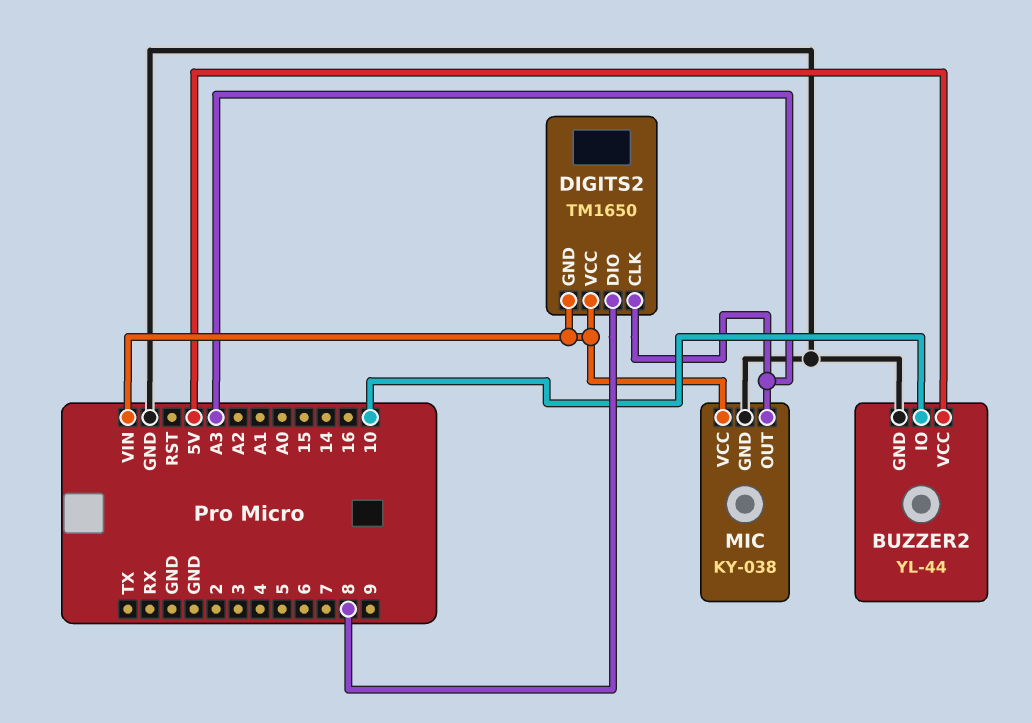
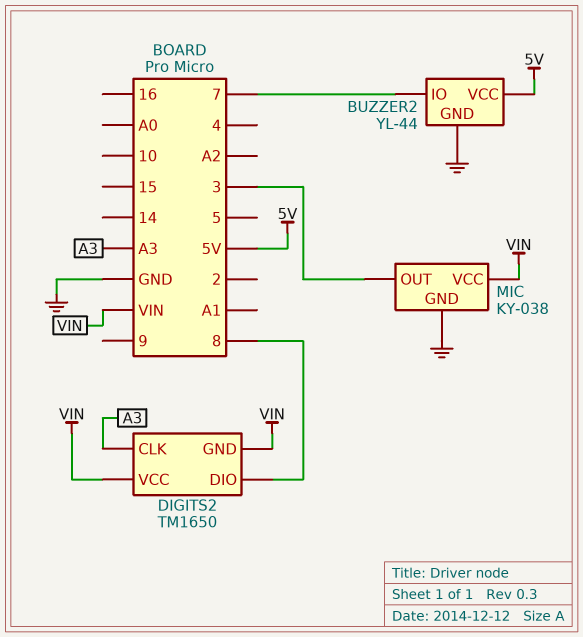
BUZZER2 pin IO: 10 -> 7
MIC pin OUT: A3 -> 3

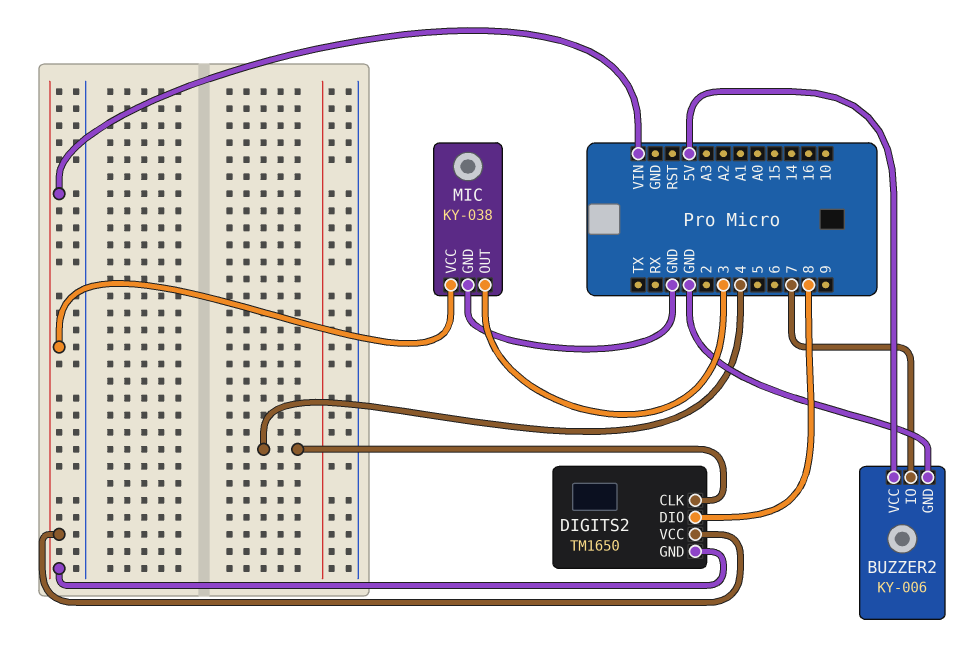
BUZZER2: YL-44 -> KY-006
DIGITS2 pin CLK: A3 -> 4

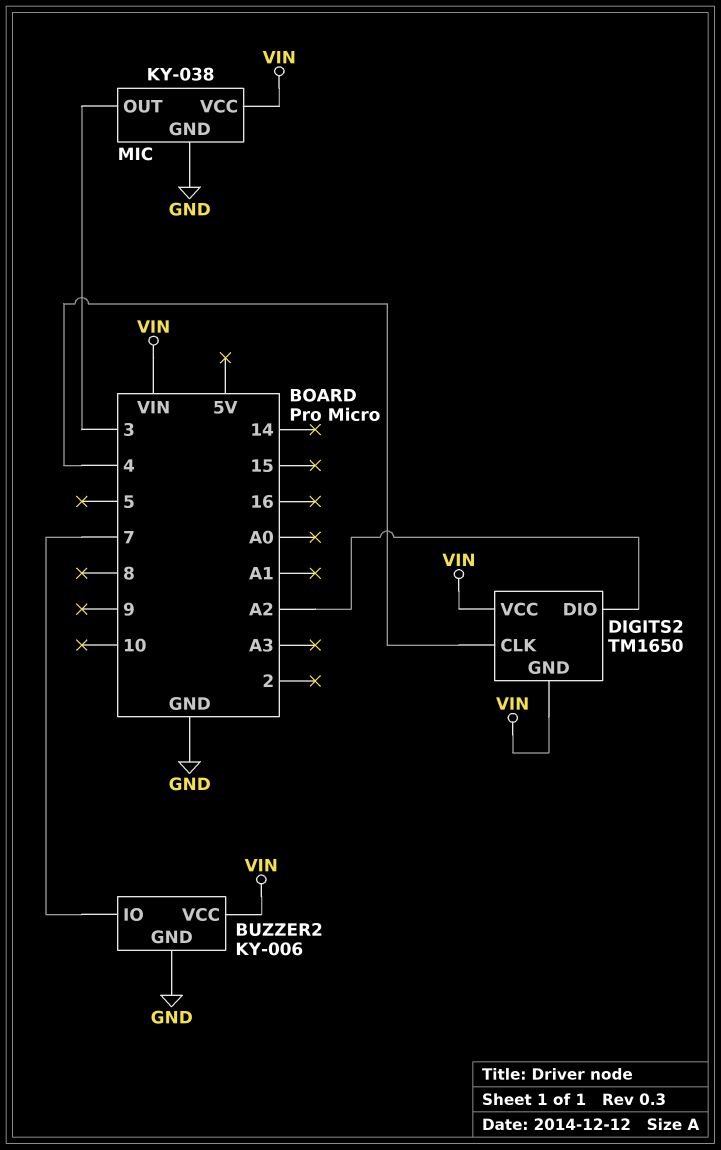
BUZZER2 pin VCC: 5V -> VIN
DIGITS2 pin DIO: 8 -> A2

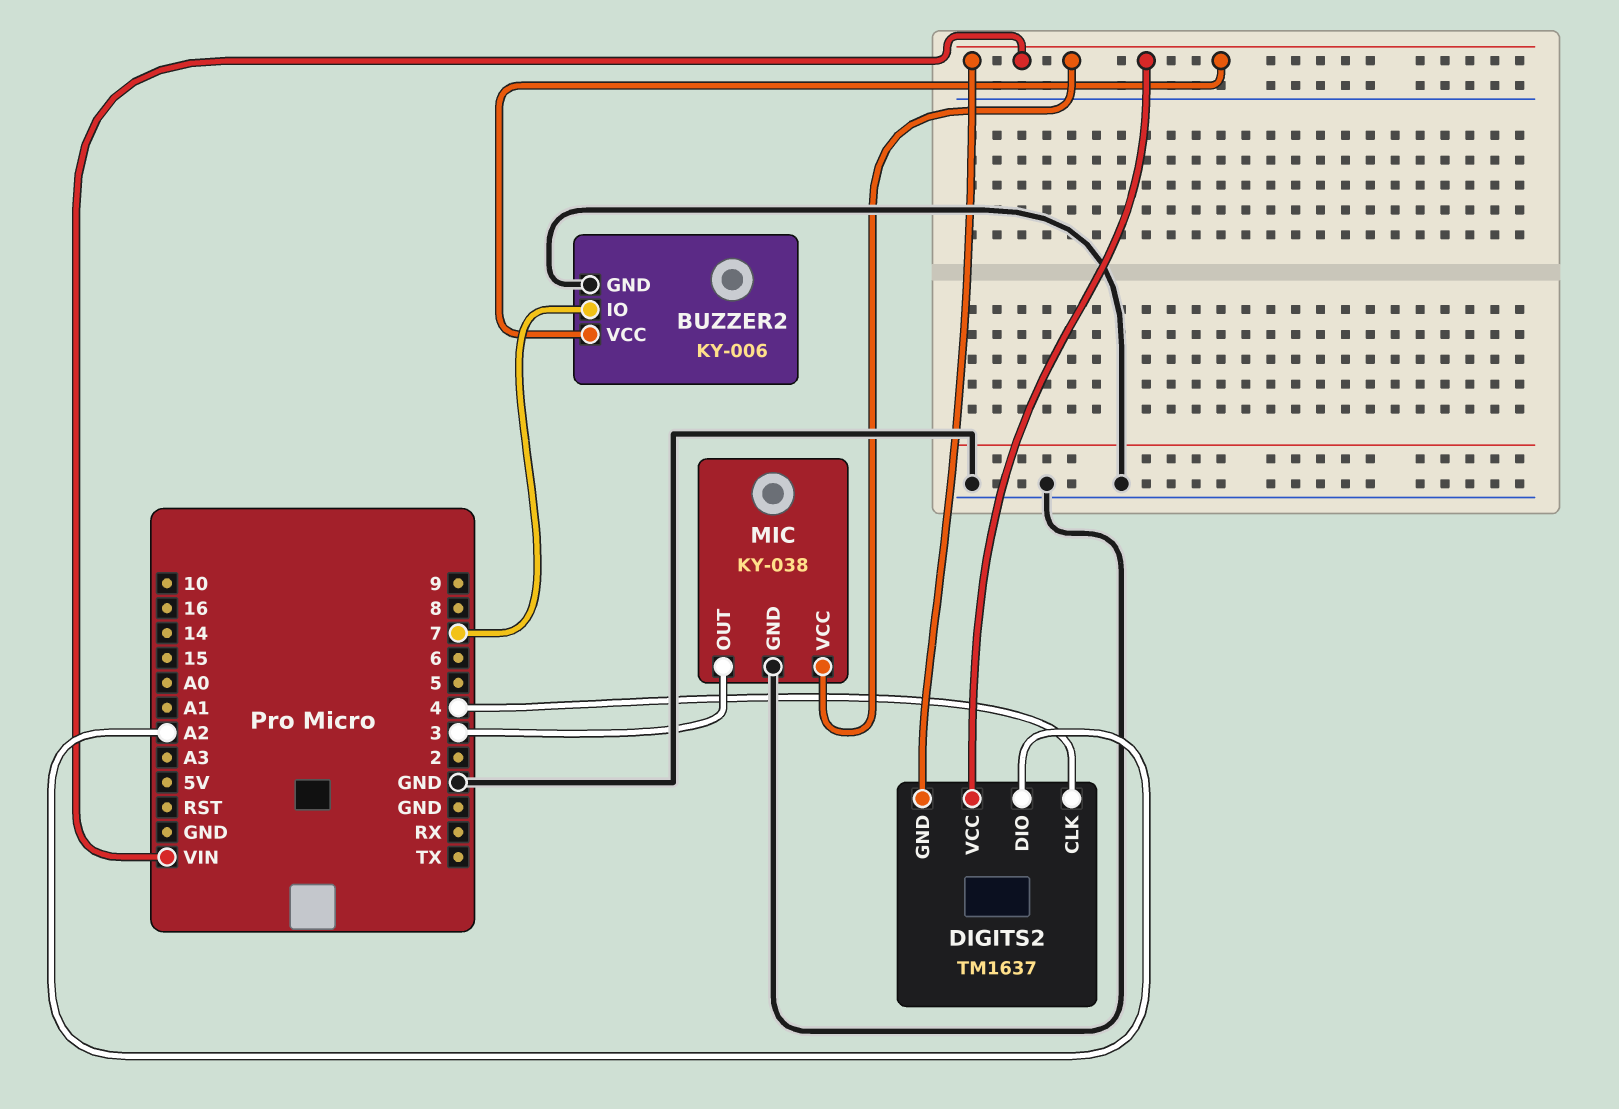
DIGITS2: TM1650 -> TM1637

